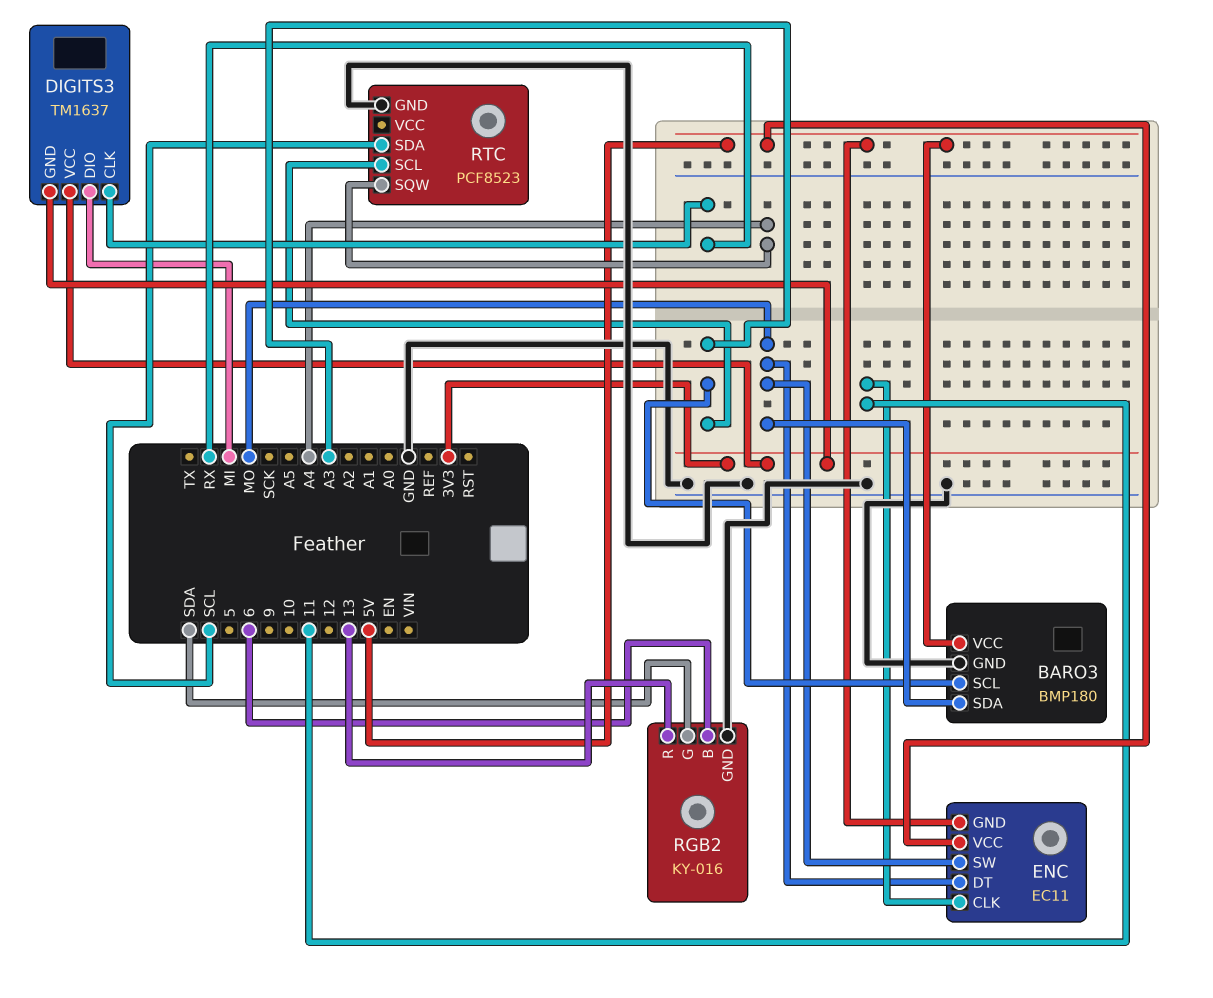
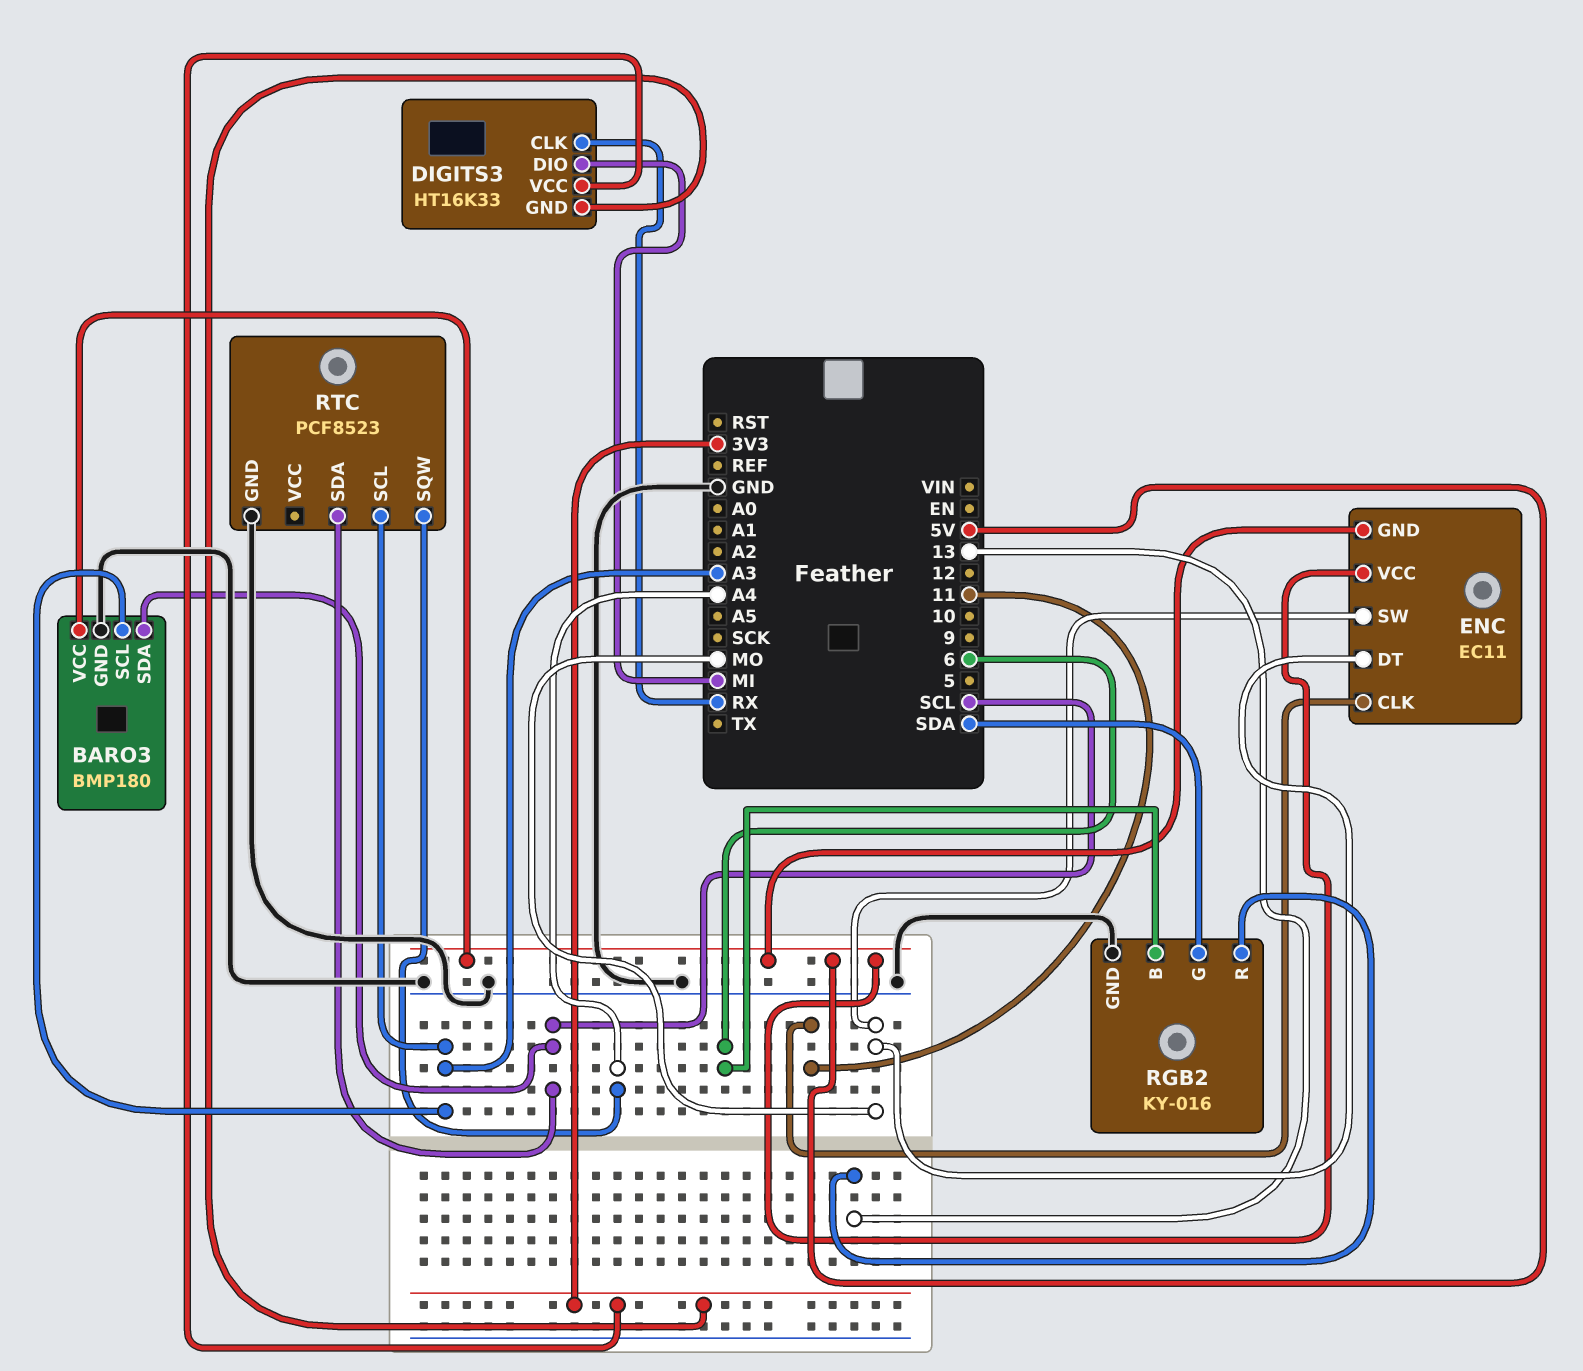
BARO3 pin SDA: MO -> SCL
DIGITS3: TM1637 -> HT16K33

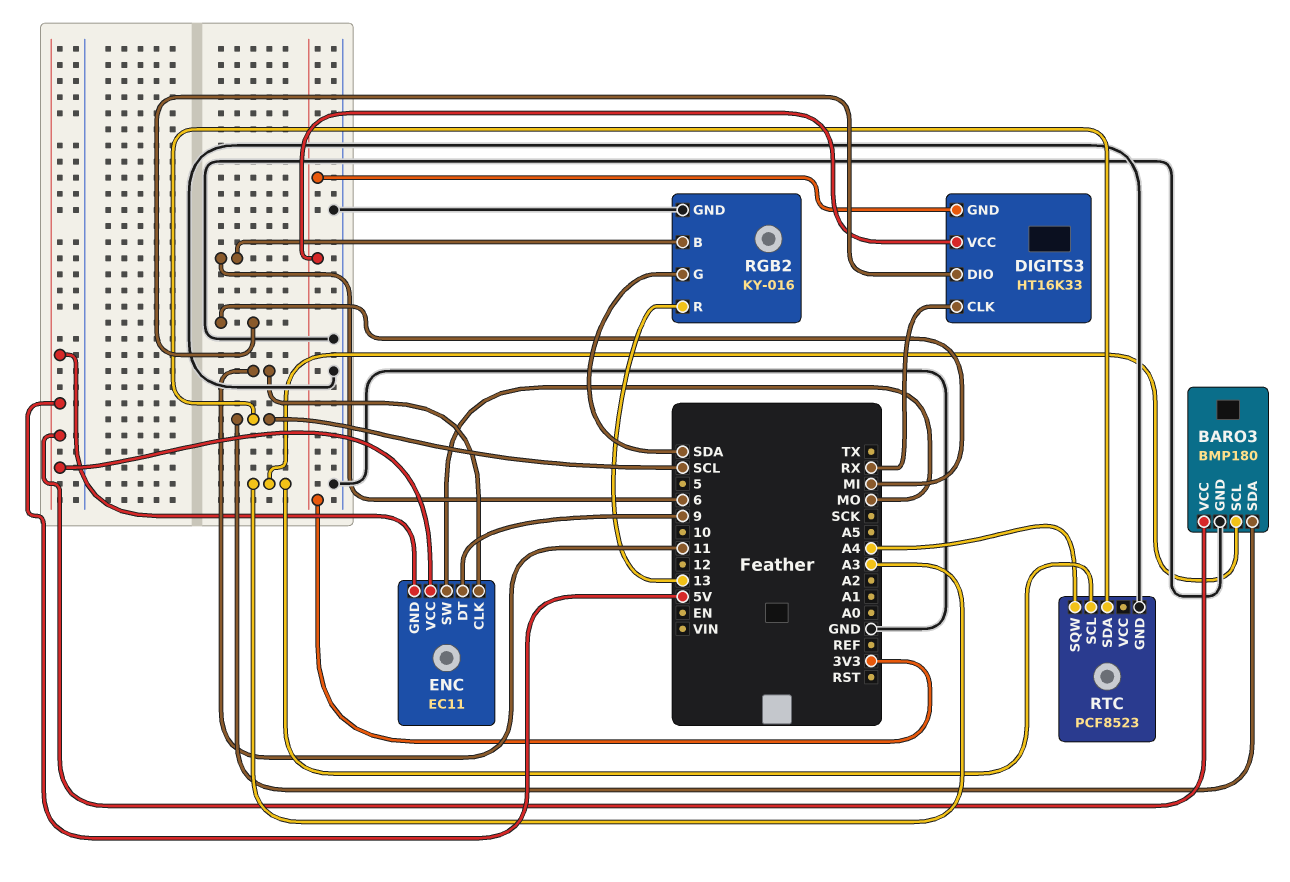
ENC pin DT: MO -> 9

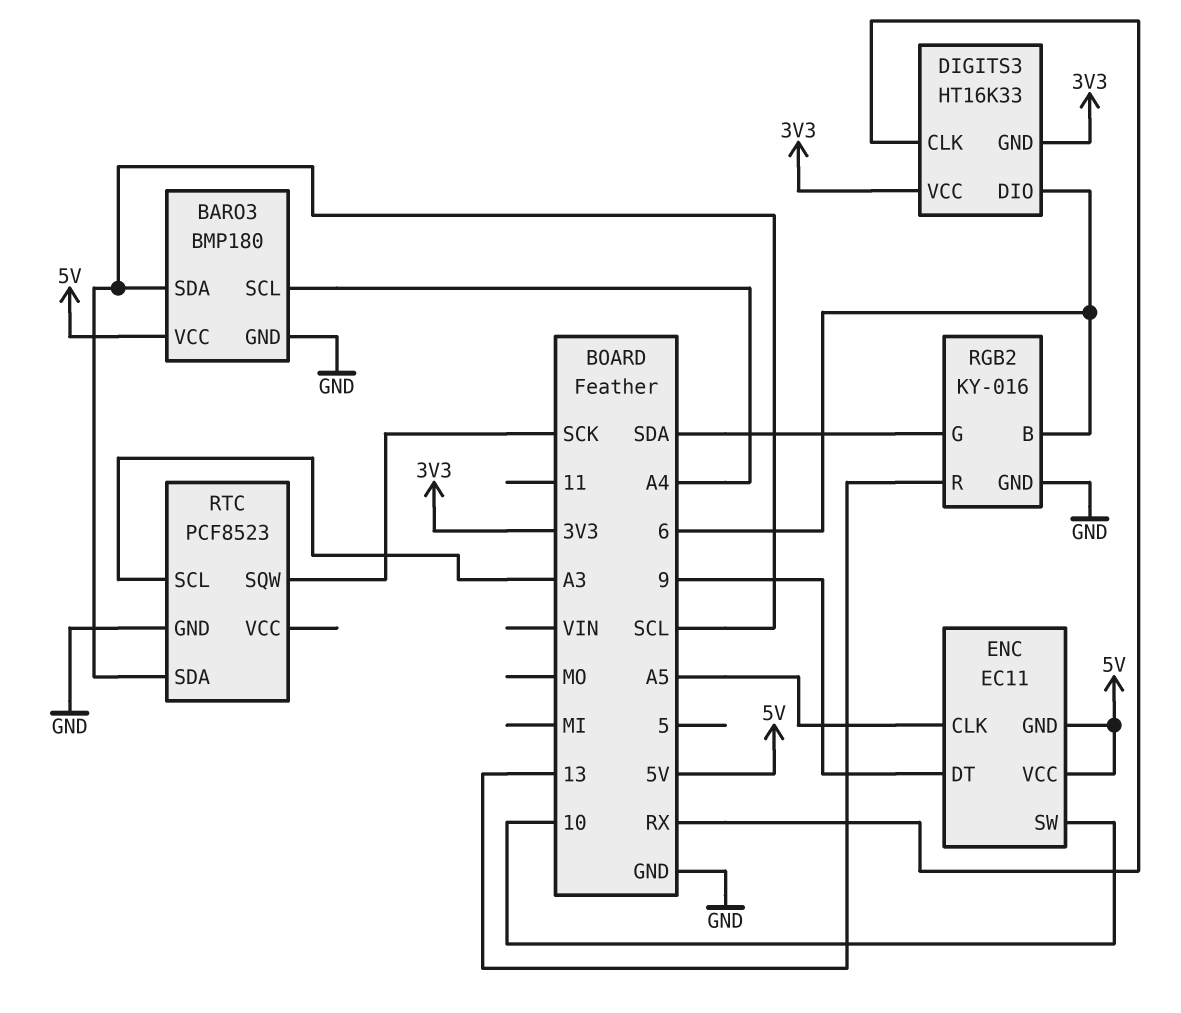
BARO3 pin SCL: A3 -> A4
DIGITS3 pin DIO: MI -> 6
ENC pin CLK: 11 -> A5
ENC pin SW: MO -> 10
RTC pin SQW: A4 -> SCK

